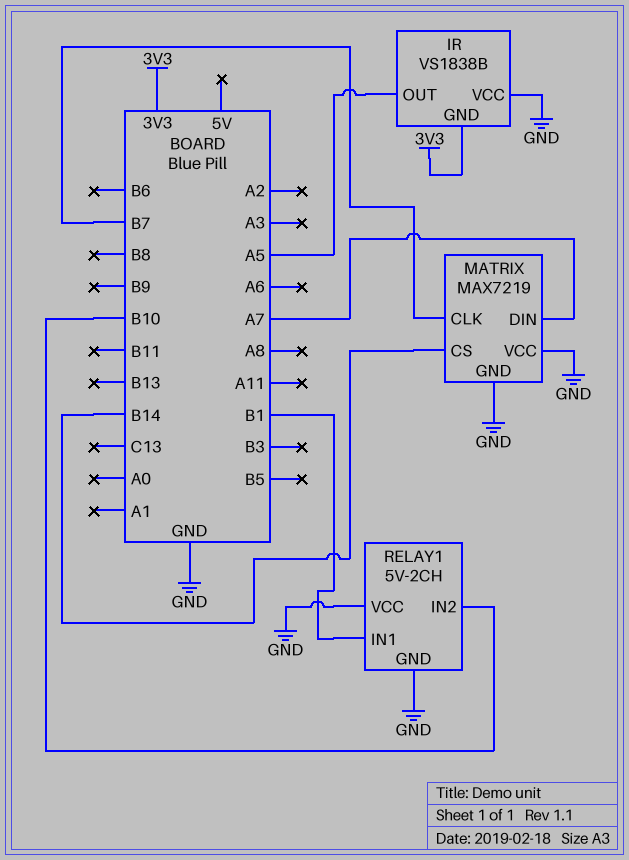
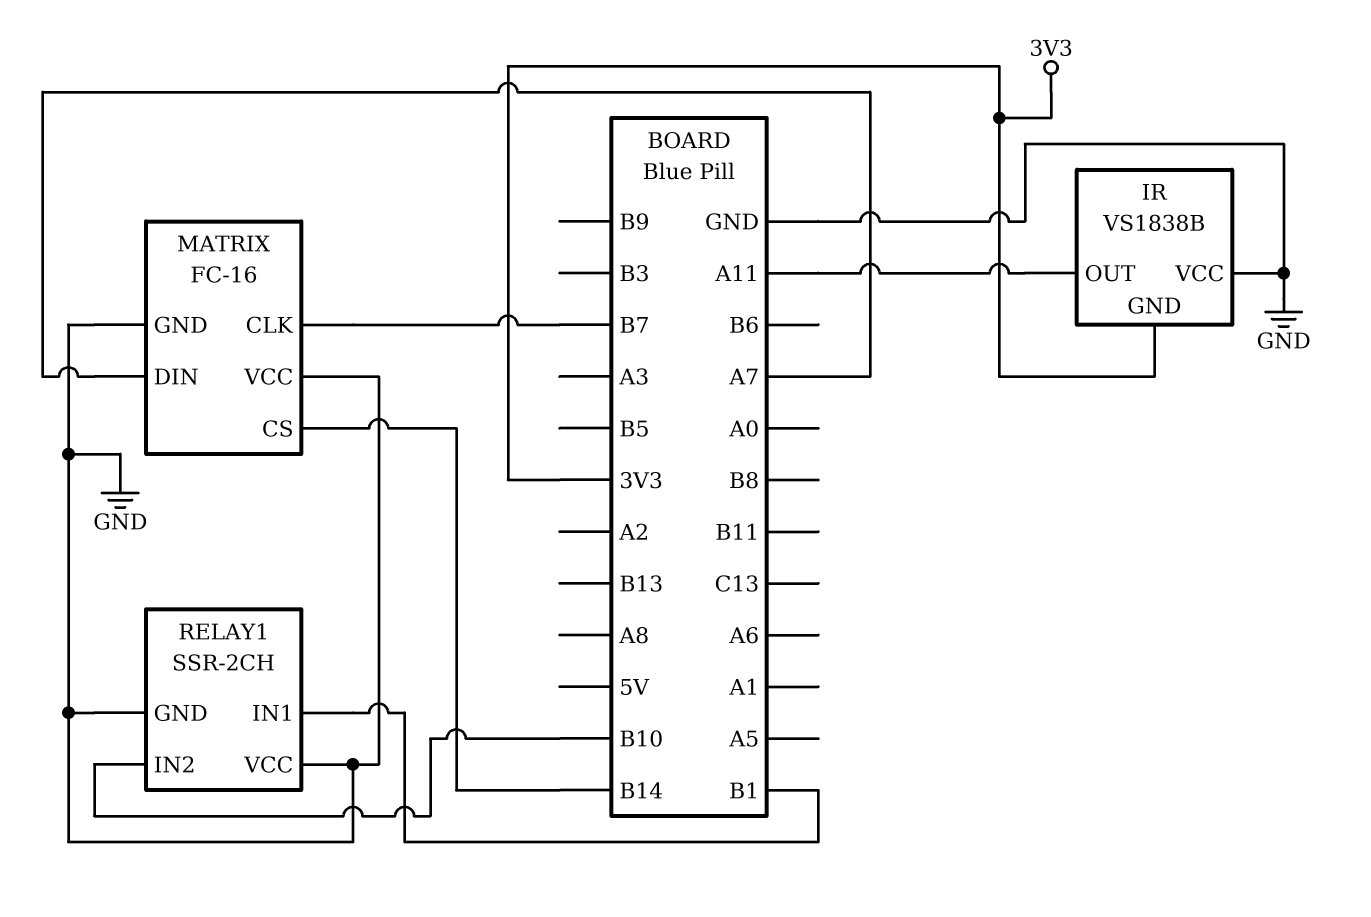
IR pin OUT: A5 -> A11
MATRIX: MAX7219 -> FC-16
RELAY1: 5V-2CH -> SSR-2CH

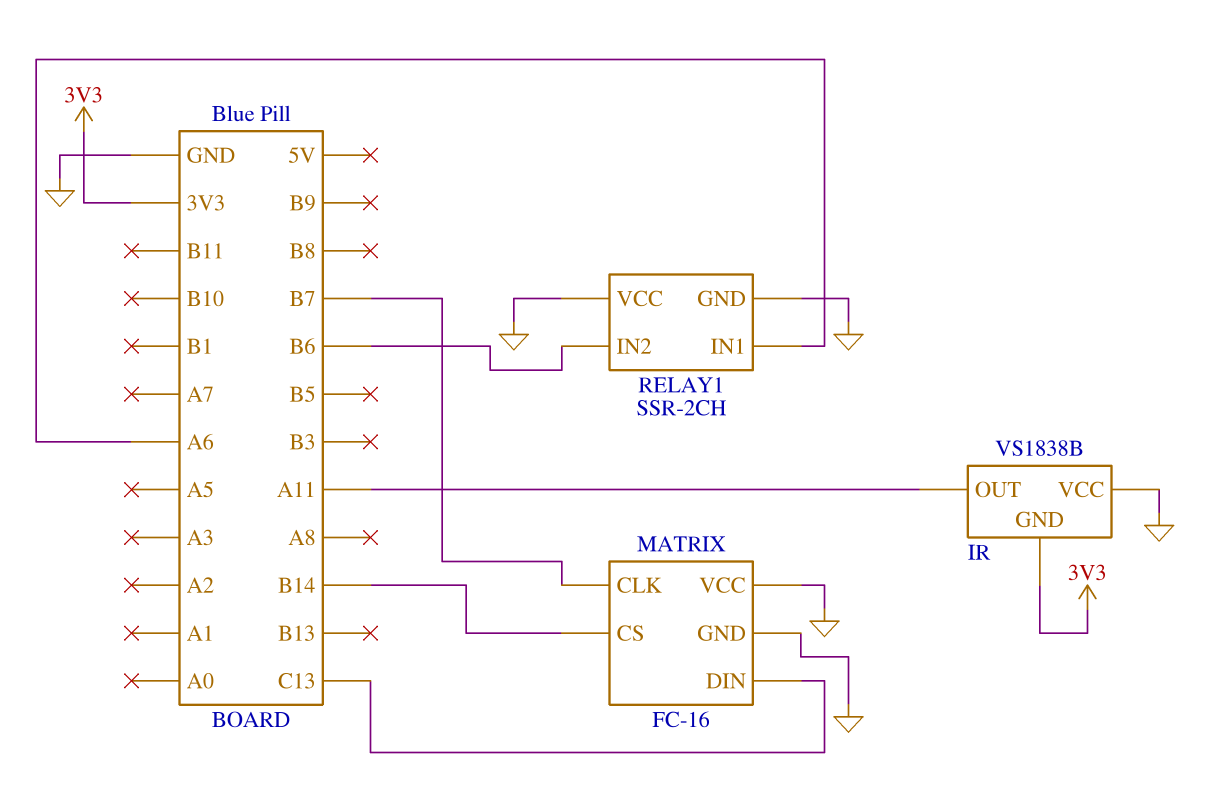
MATRIX pin DIN: A7 -> C13
RELAY1 pin IN1: B1 -> A6
RELAY1 pin IN2: B10 -> B6

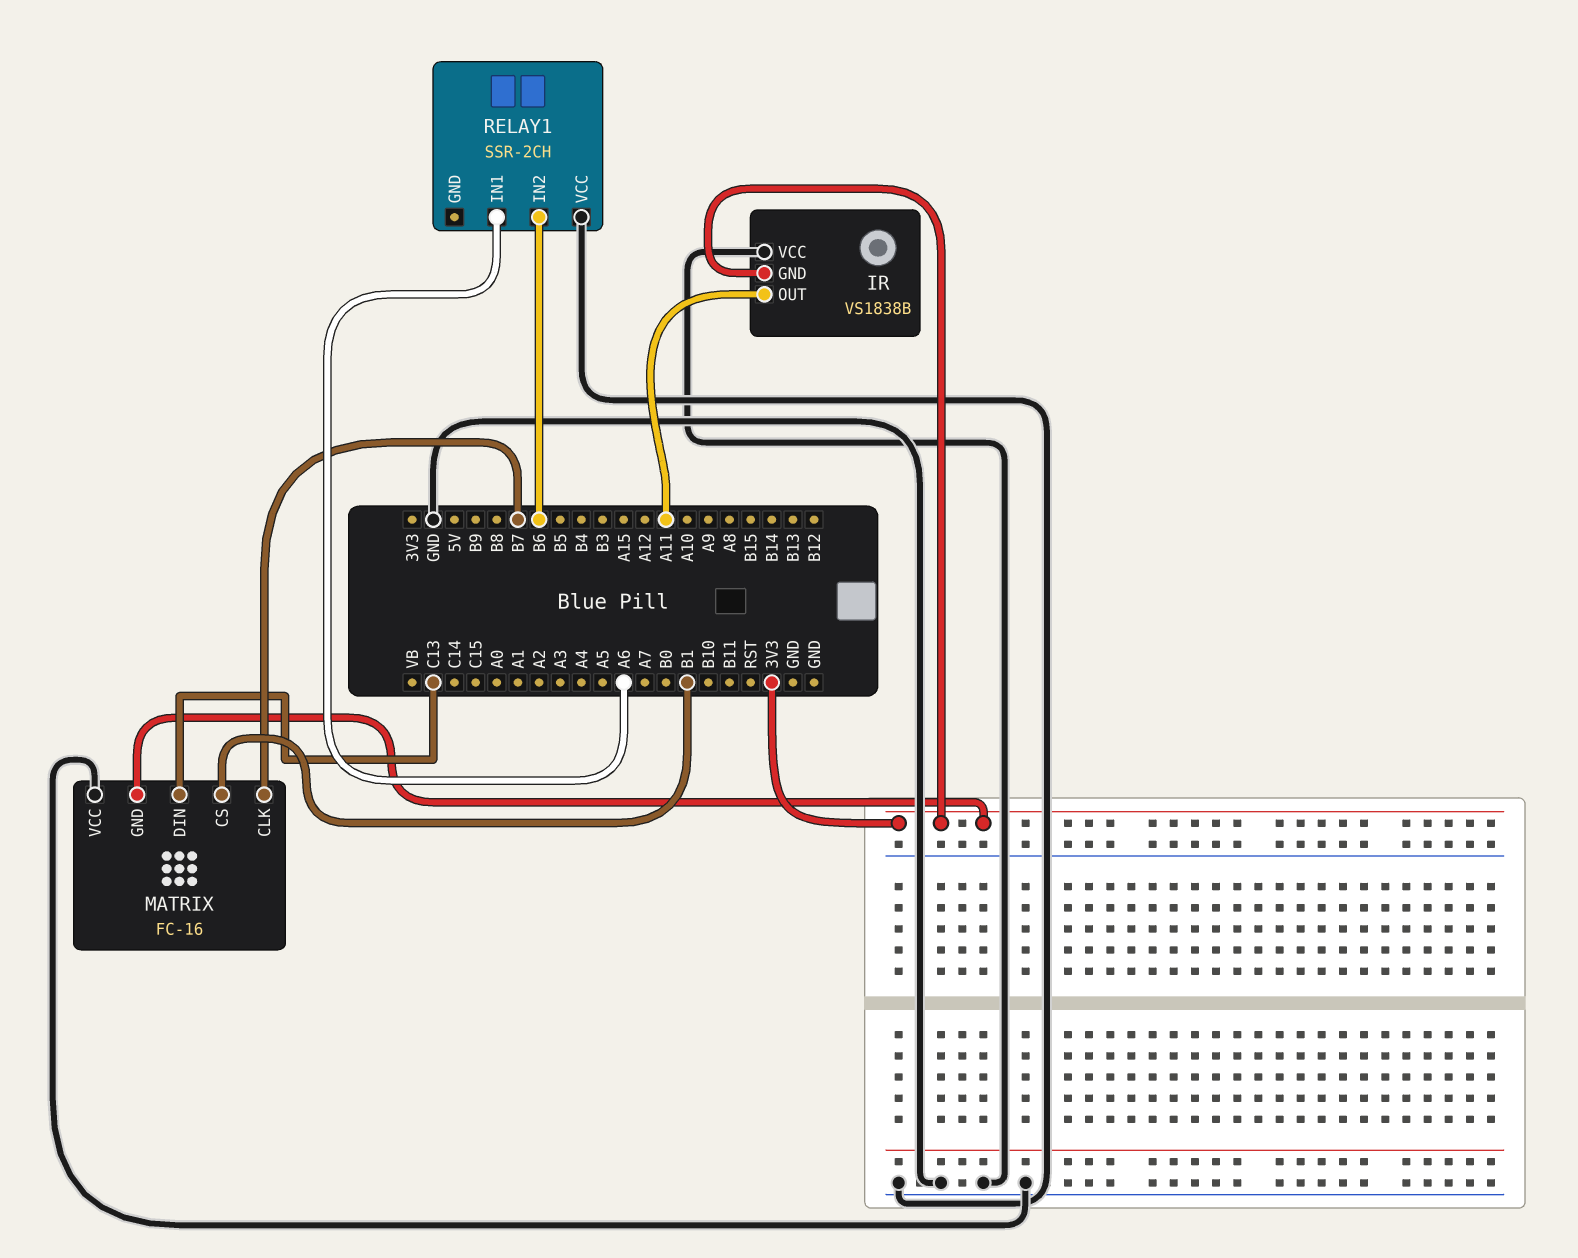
MATRIX pin CS: B14 -> B1
MATRIX pin GND: GND -> 3V3
RELAY1 pin GND: GND -> none

